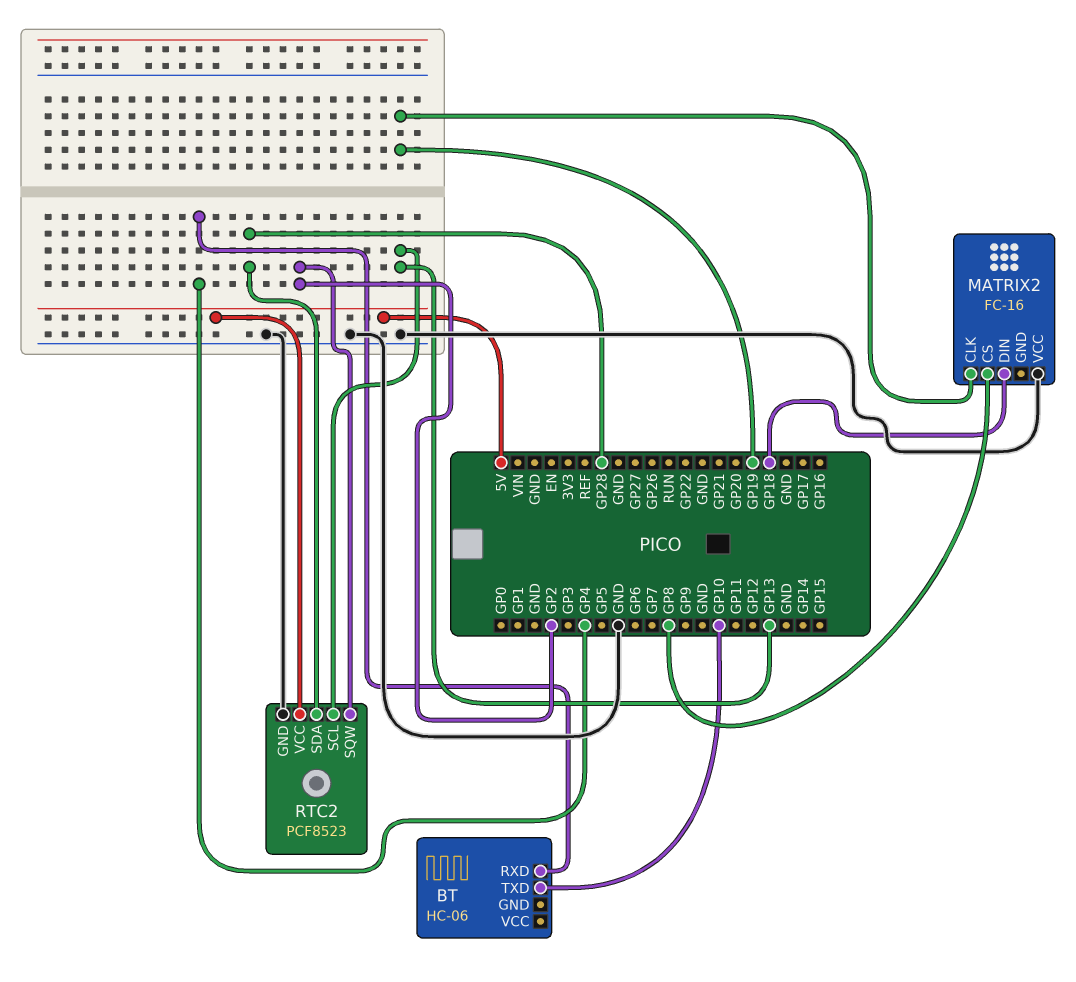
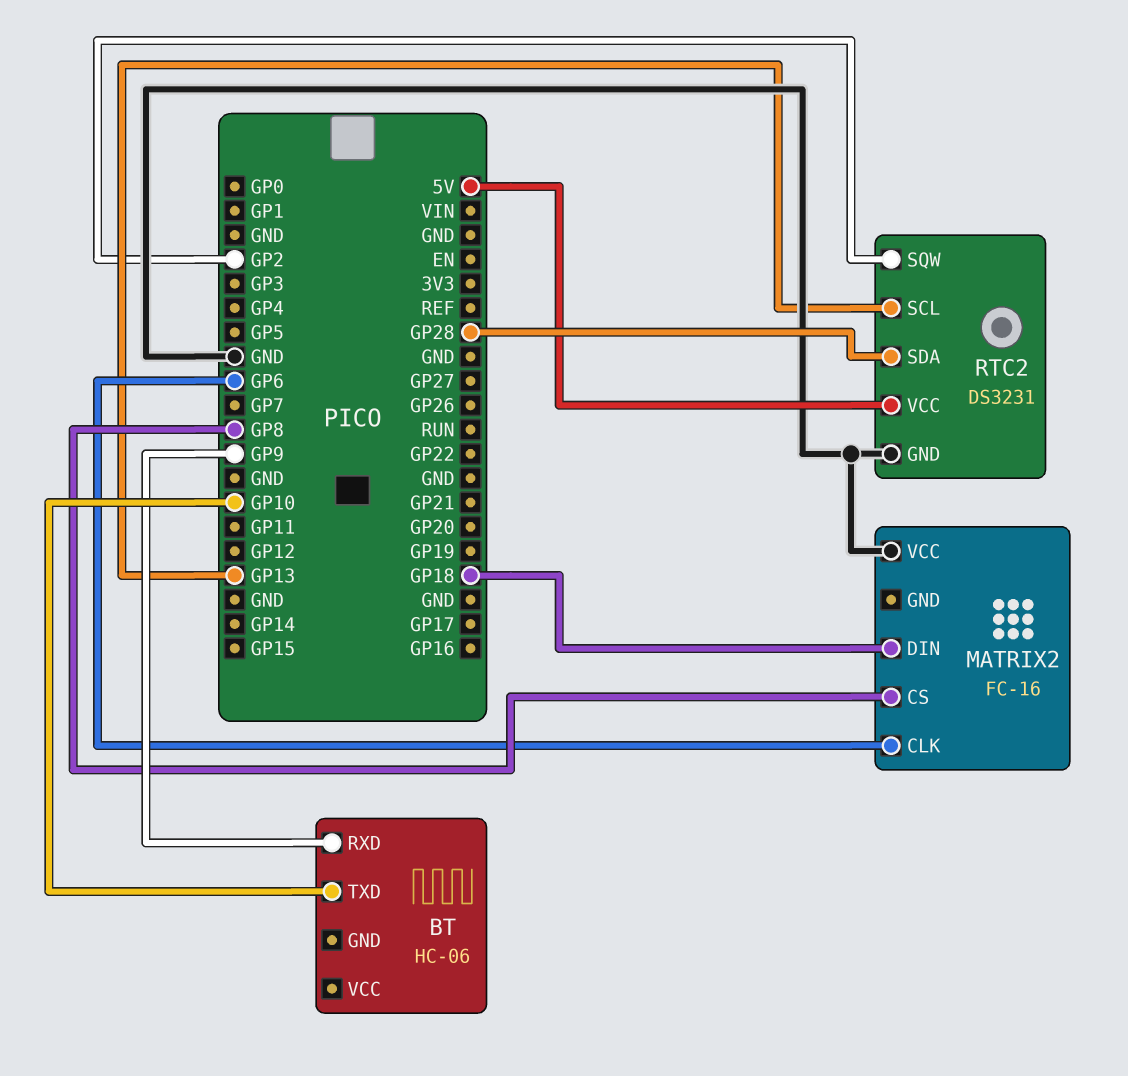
BT pin RXD: GP4 -> GP9
MATRIX2 pin CLK: GP19 -> GP6
RTC2: PCF8523 -> DS3231

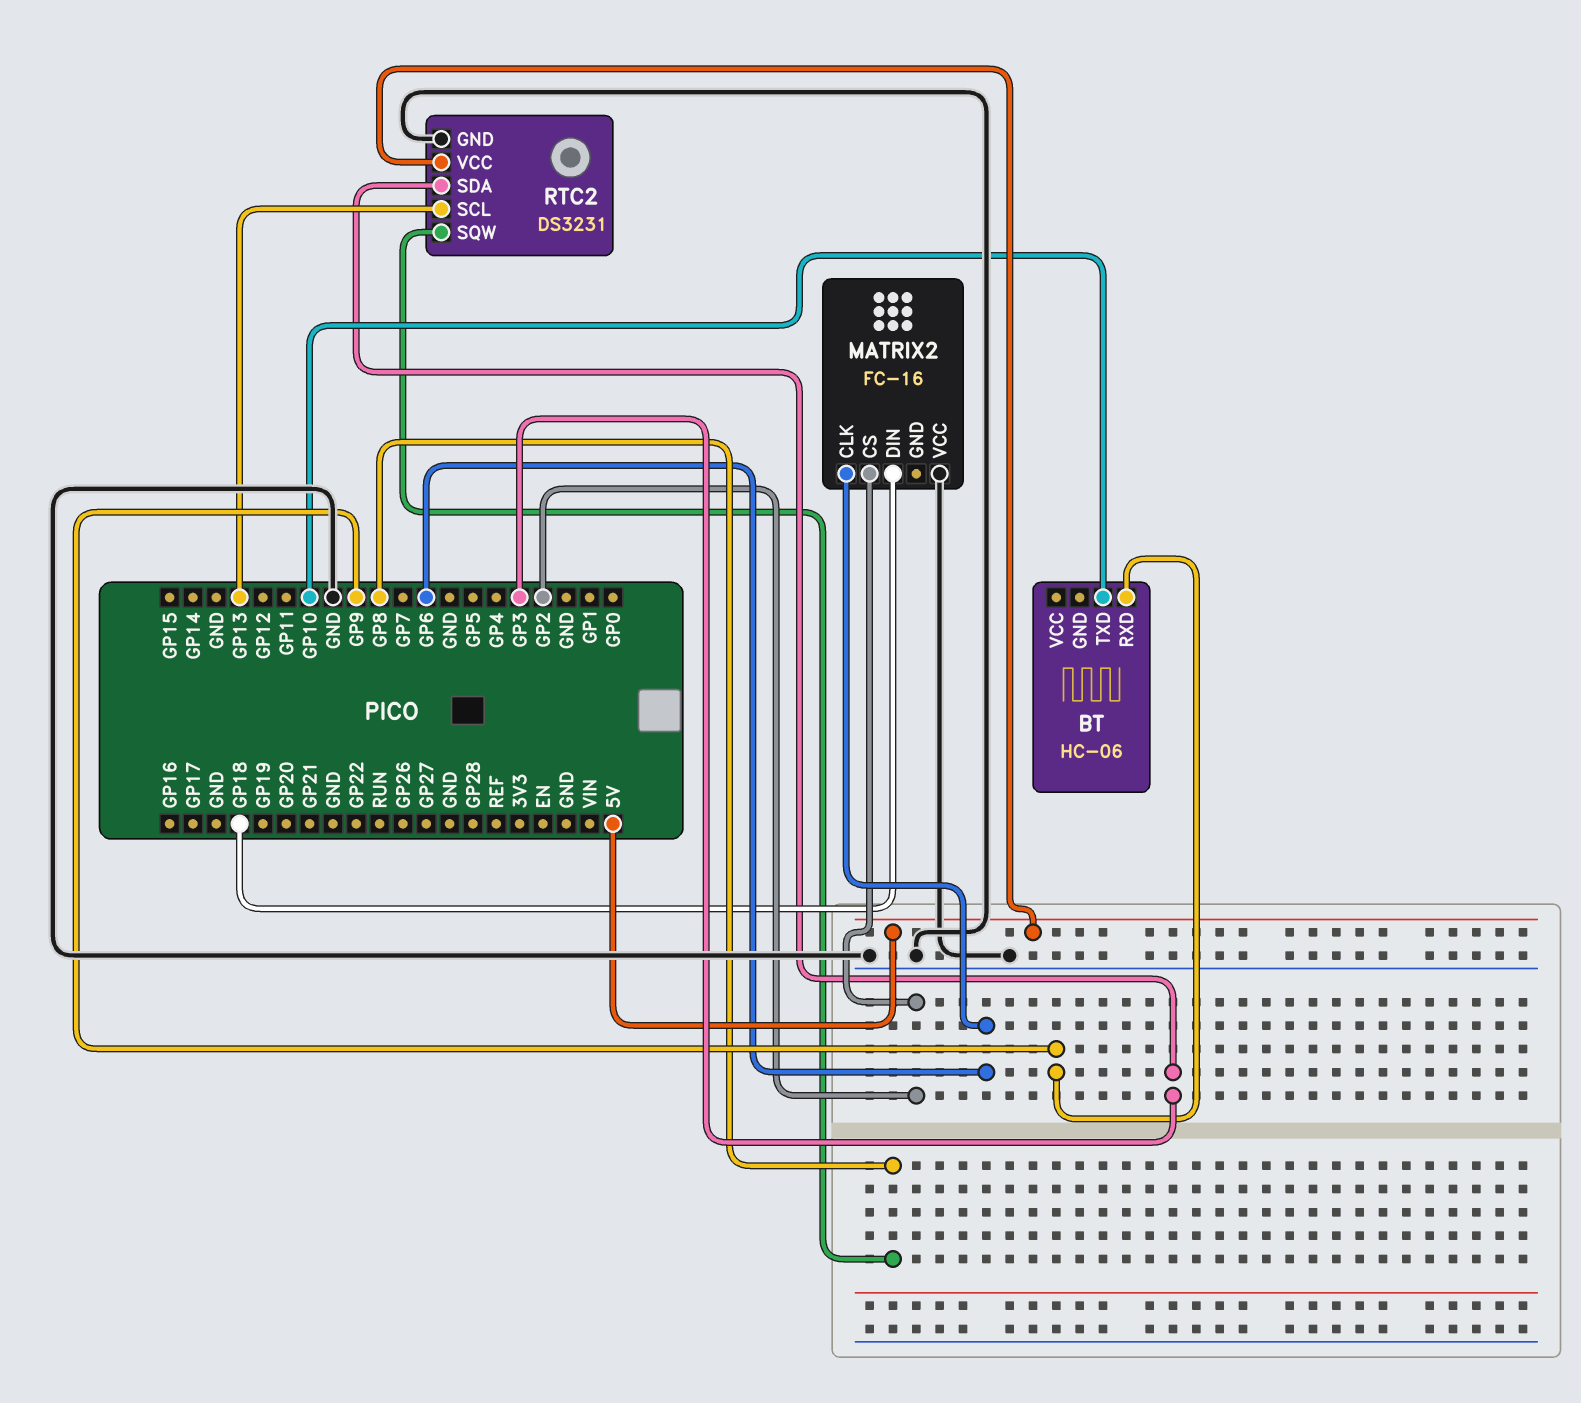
MATRIX2 pin CS: GP8 -> GP2
RTC2 pin SDA: GP28 -> GP3
RTC2 pin SQW: GP2 -> GP8

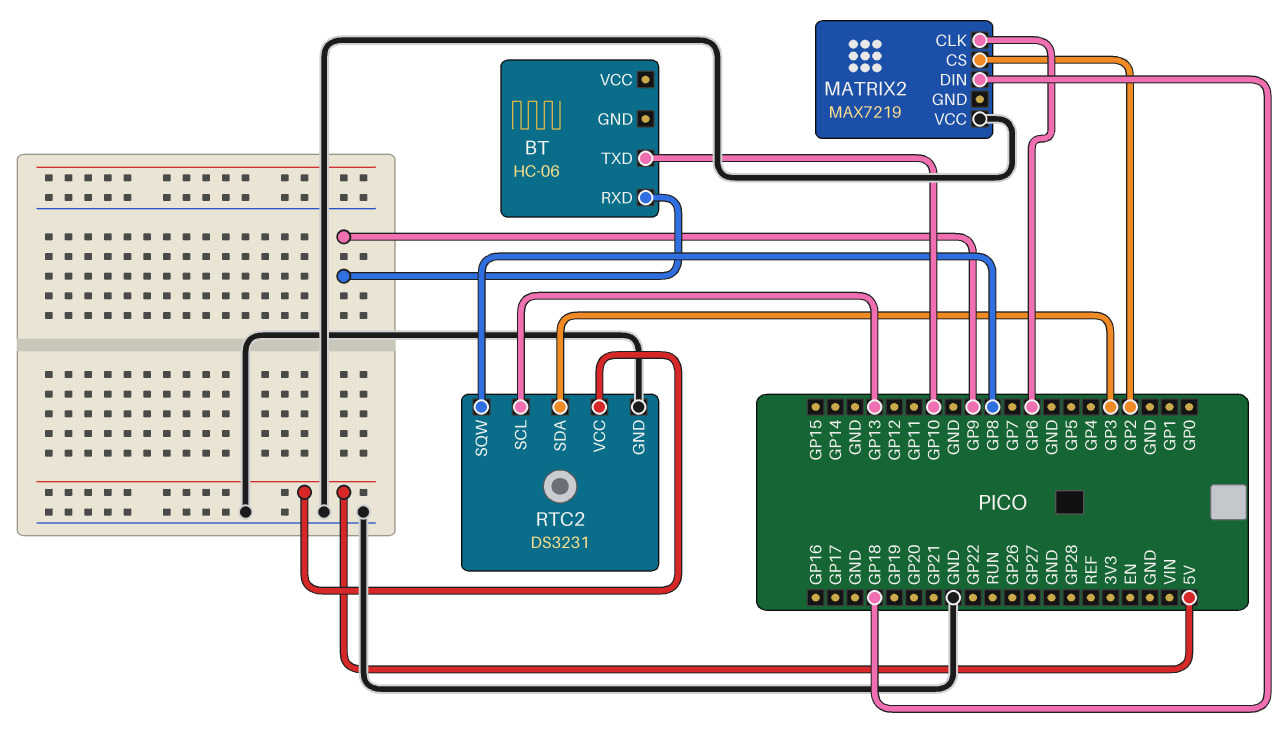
MATRIX2: FC-16 -> MAX7219

